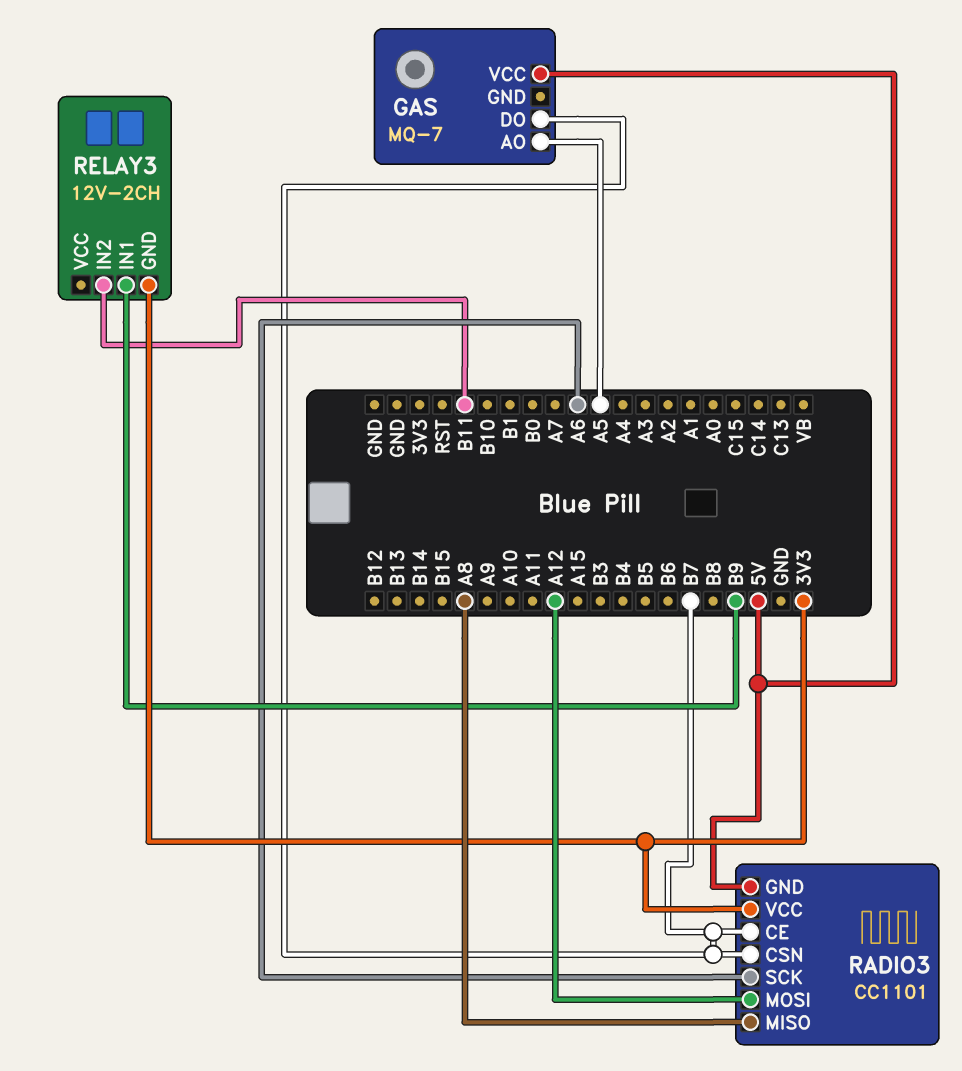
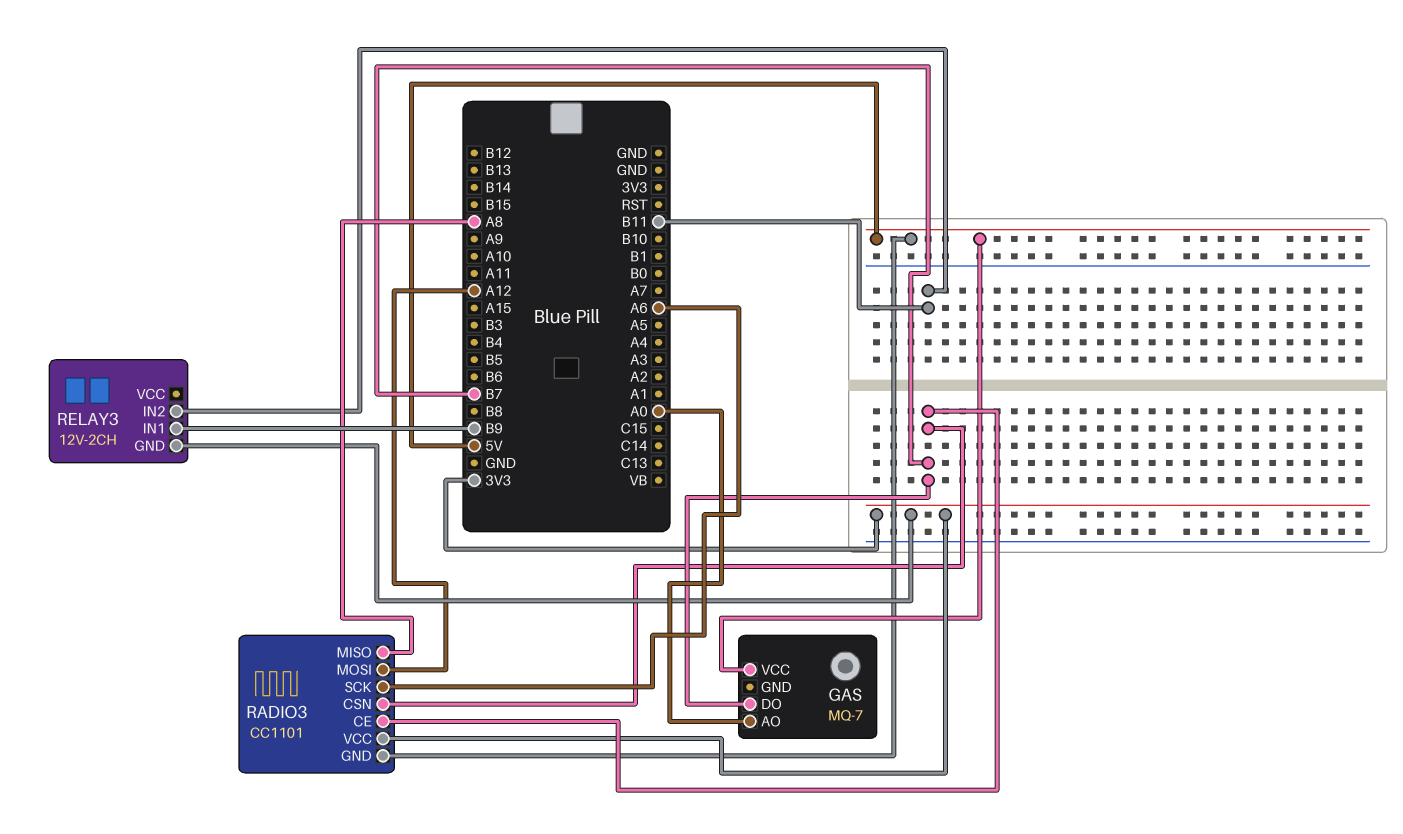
GAS pin AO: A5 -> A0

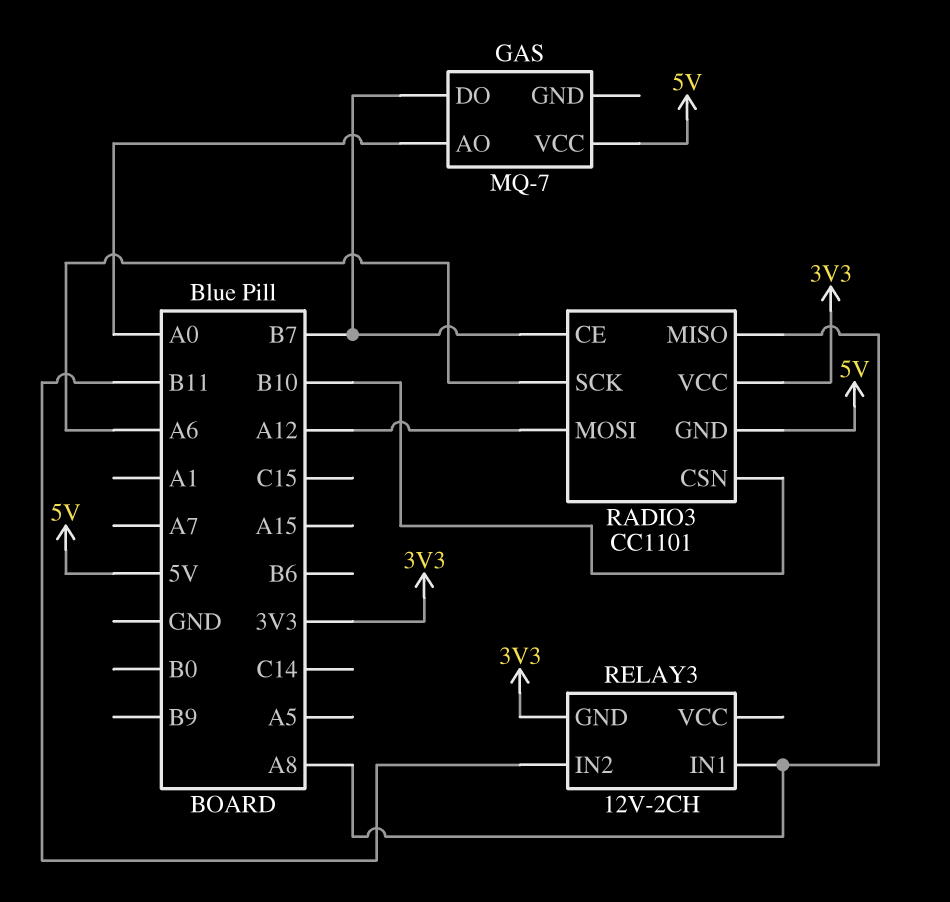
RADIO3 pin CSN: B7 -> B10
RELAY3 pin IN1: B9 -> A8

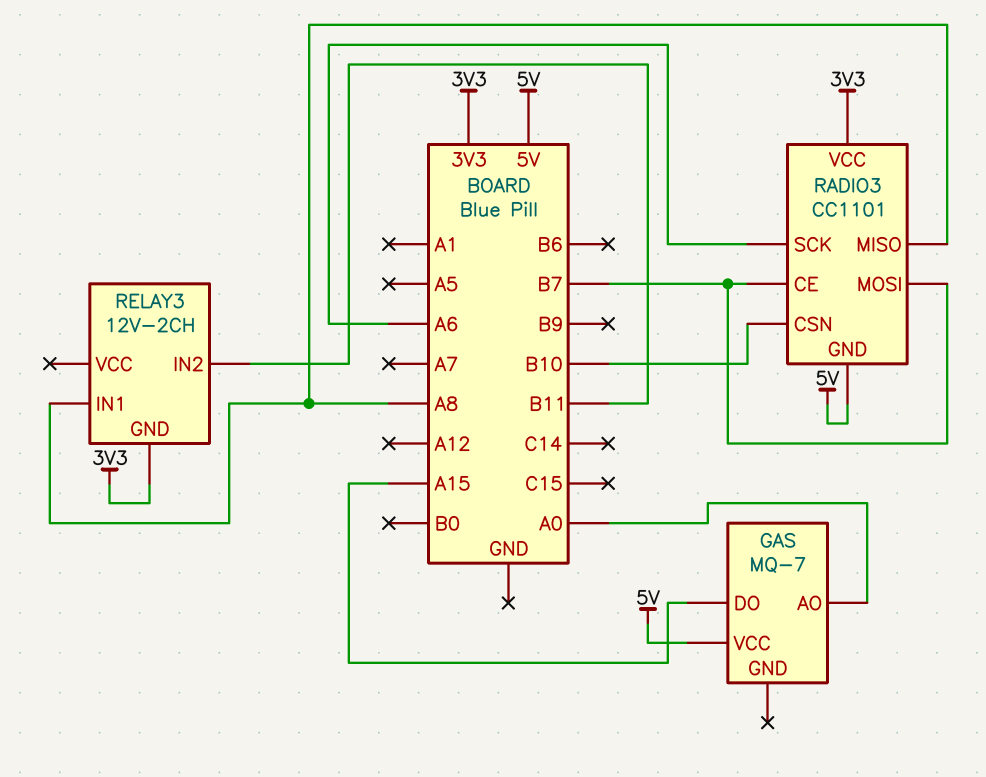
GAS pin DO: B7 -> A15
RADIO3 pin MOSI: A12 -> B7

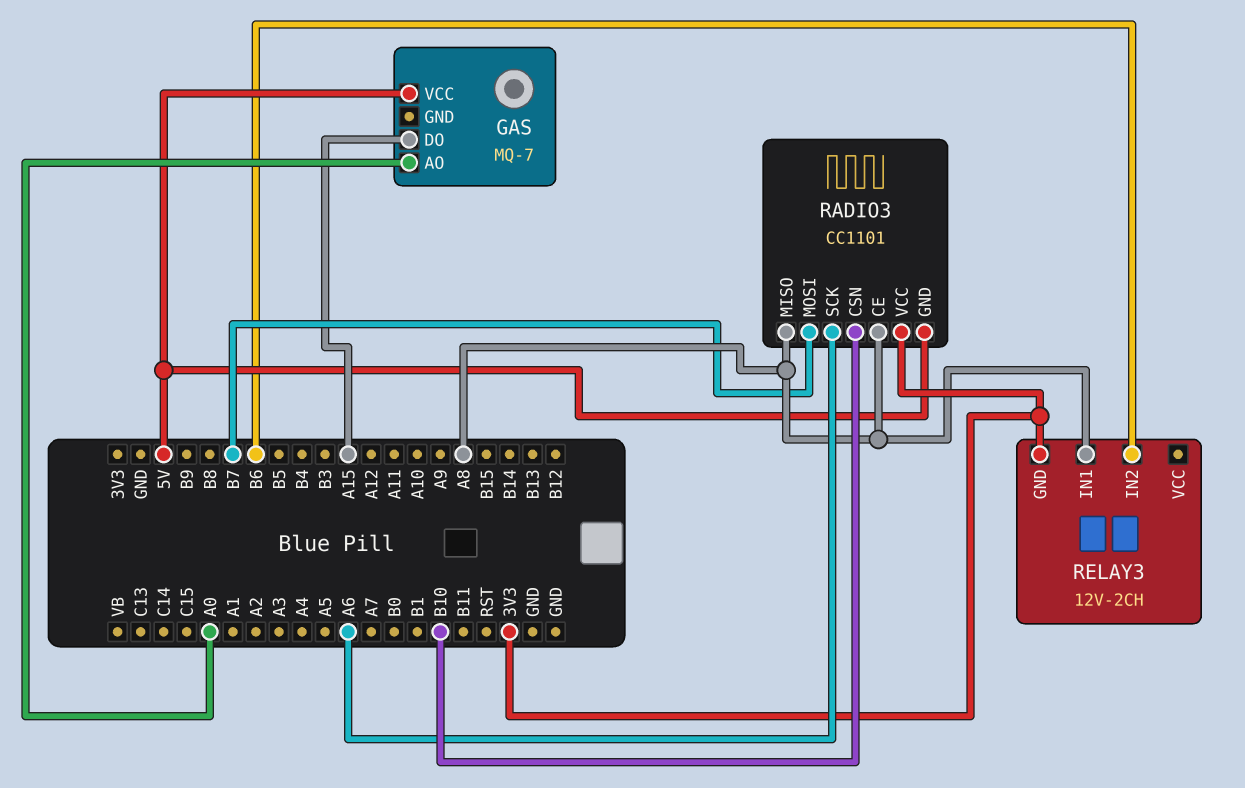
RADIO3 pin CE: B7 -> A8
RELAY3 pin IN2: B11 -> B6

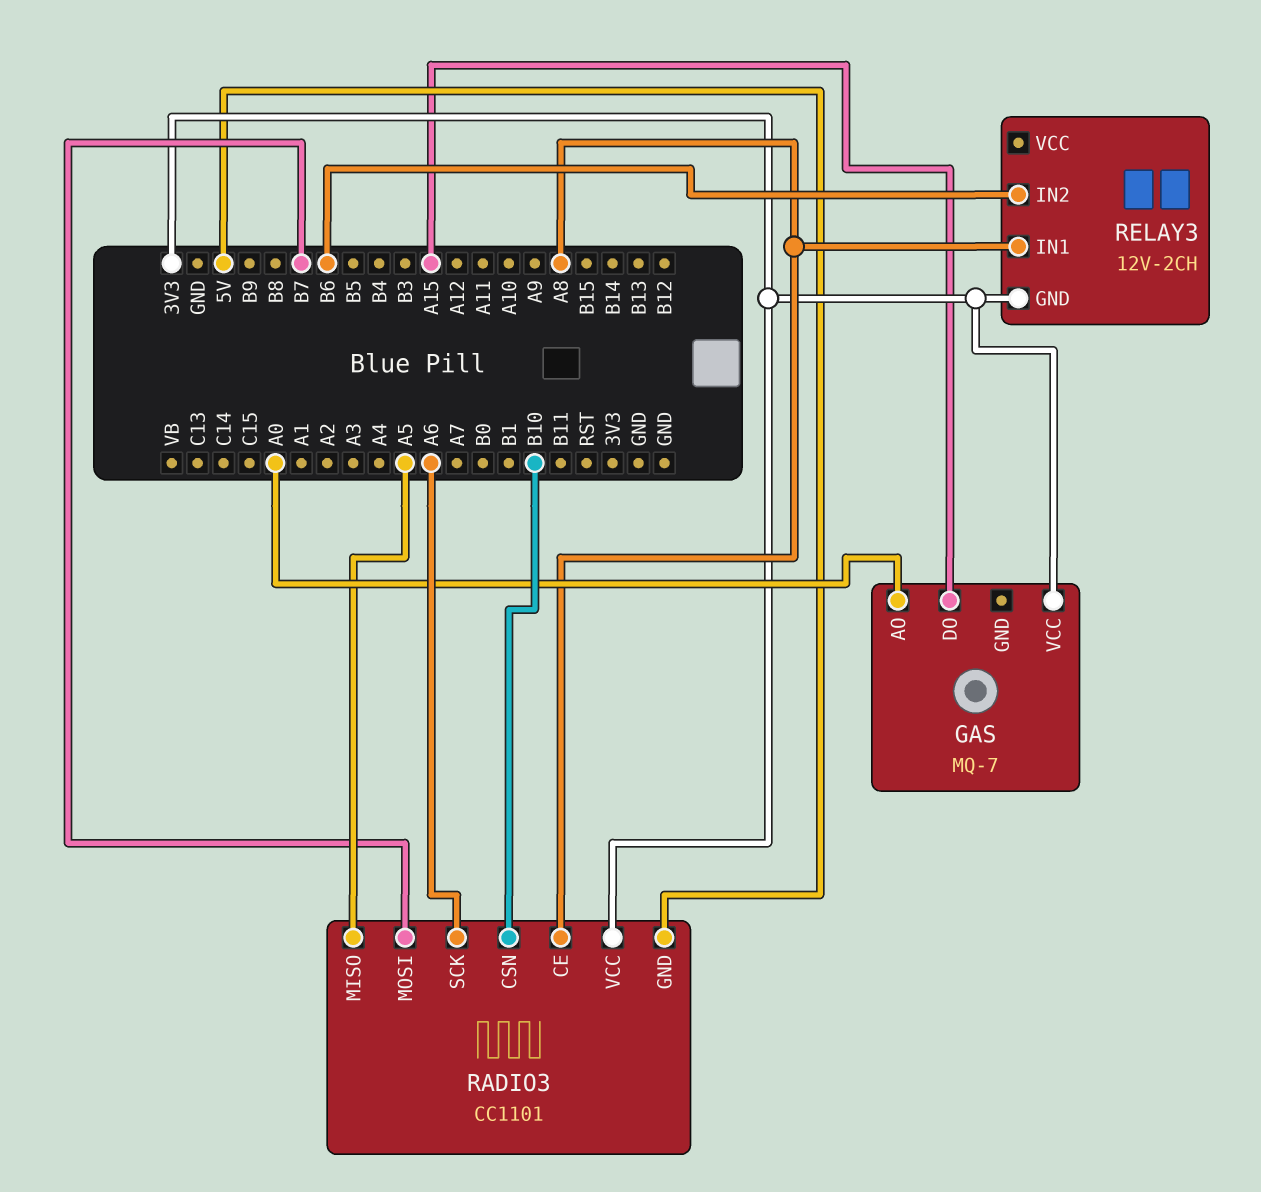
GAS pin VCC: 5V -> 3V3
RADIO3 pin MISO: A8 -> A5

